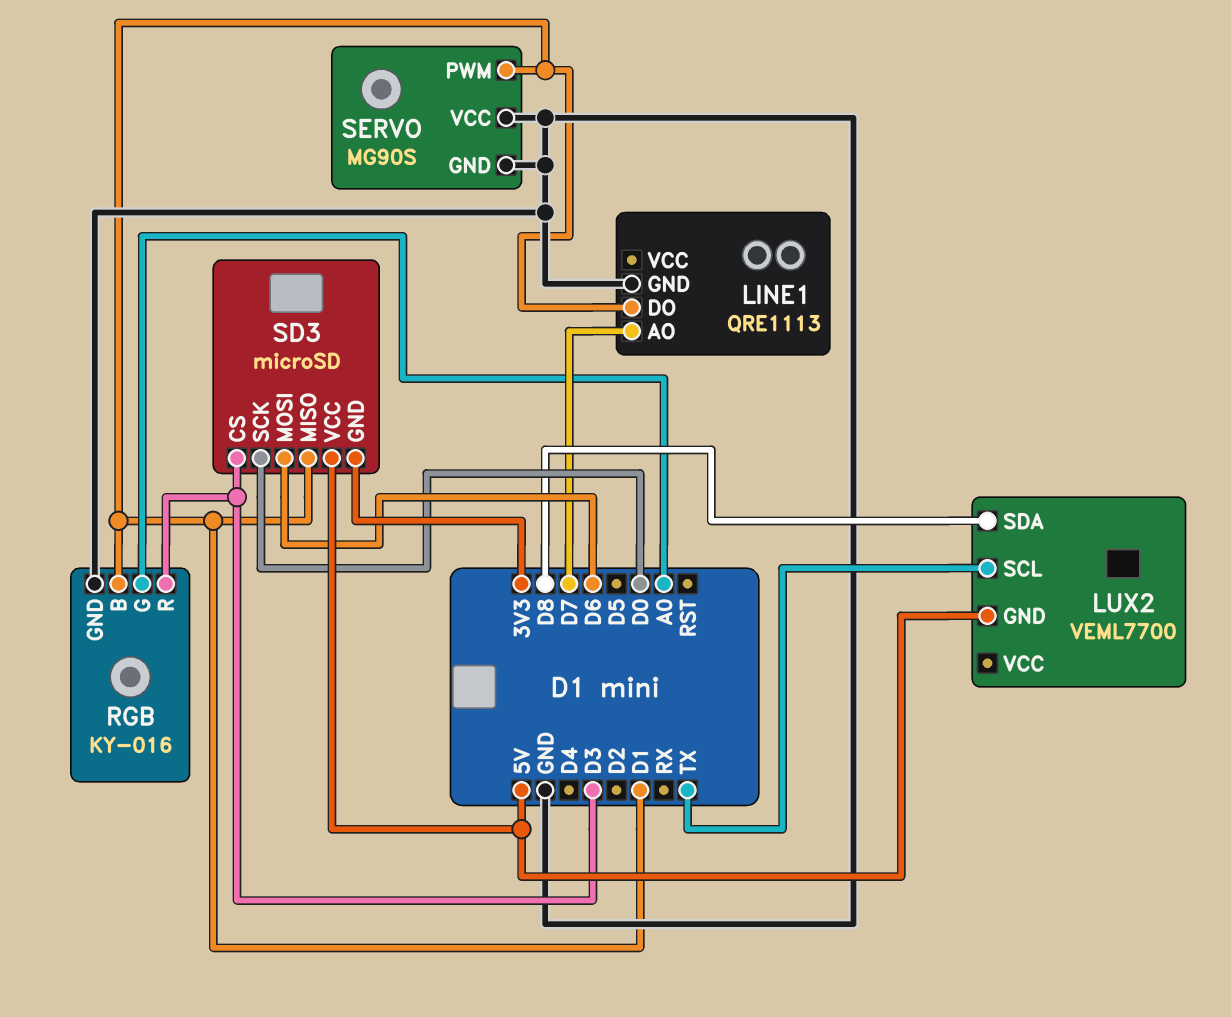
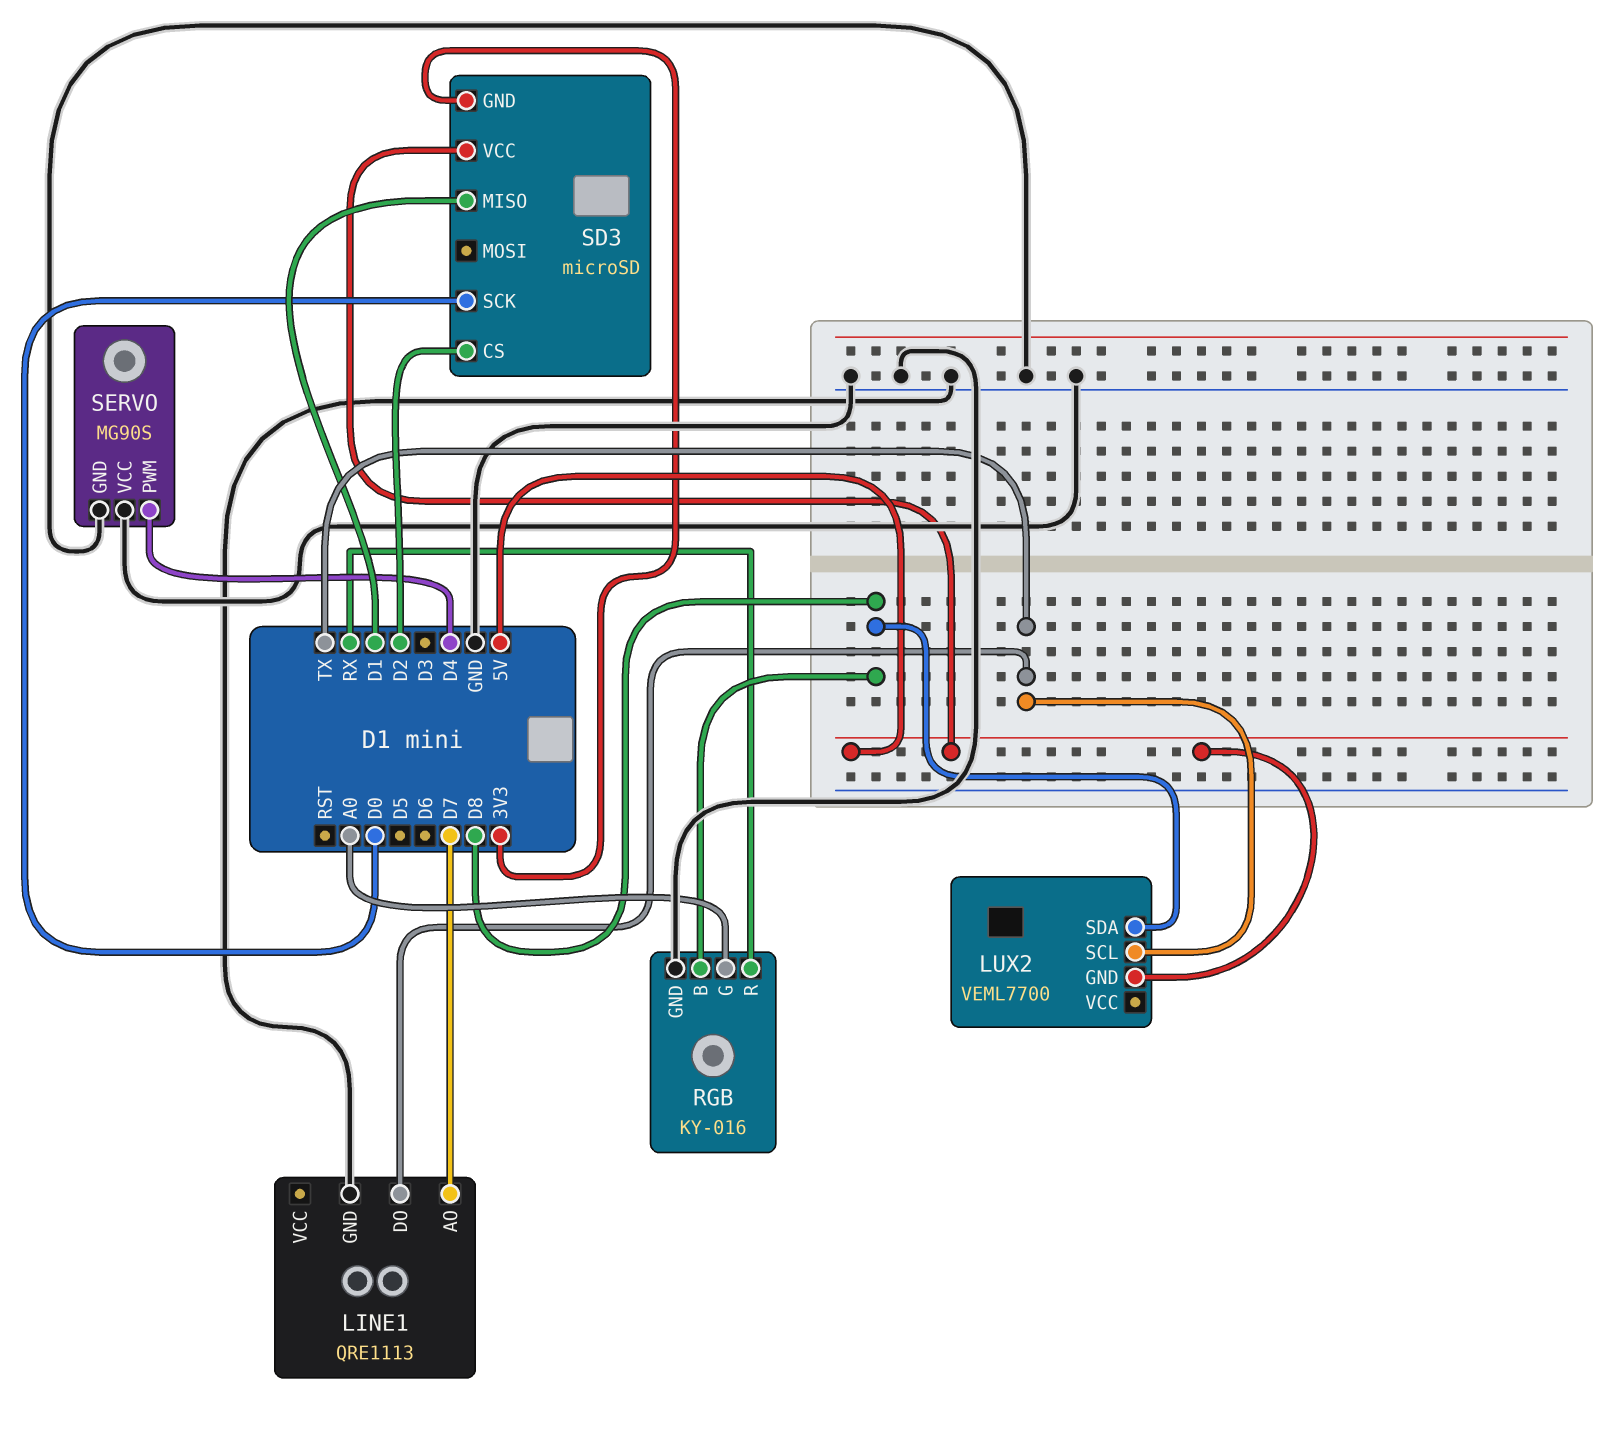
LINE1 pin DO: D1 -> TX
RGB pin B: D1 -> D8
RGB pin R: D3 -> RX
SD3 pin CS: D3 -> D2
SD3 pin MOSI: D6 -> none
SERVO pin PWM: D1 -> D4

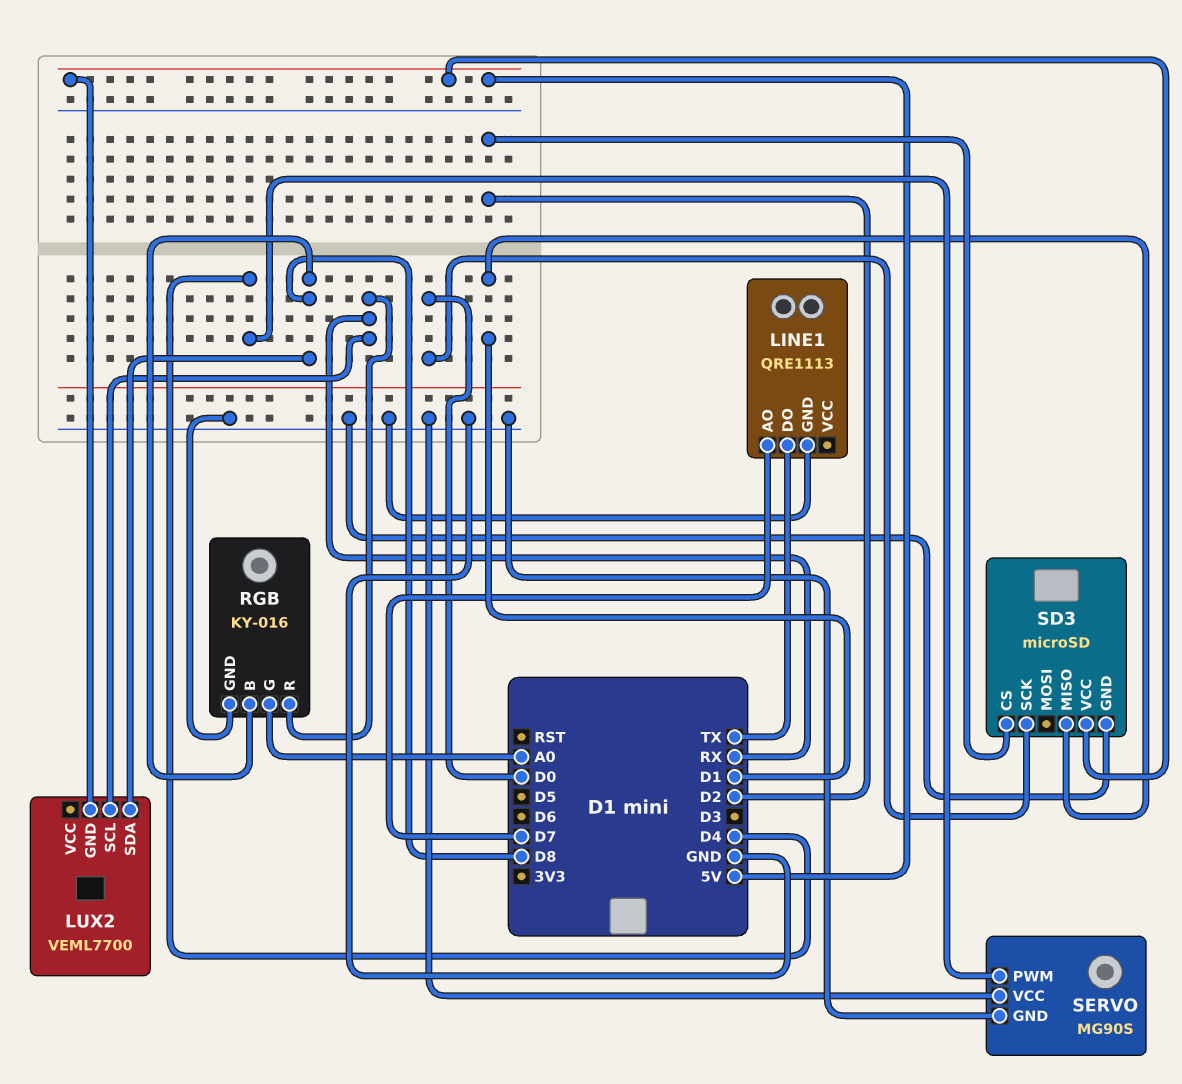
LUX2 pin SCL: TX -> RX
SD3 pin GND: 3V3 -> GND

